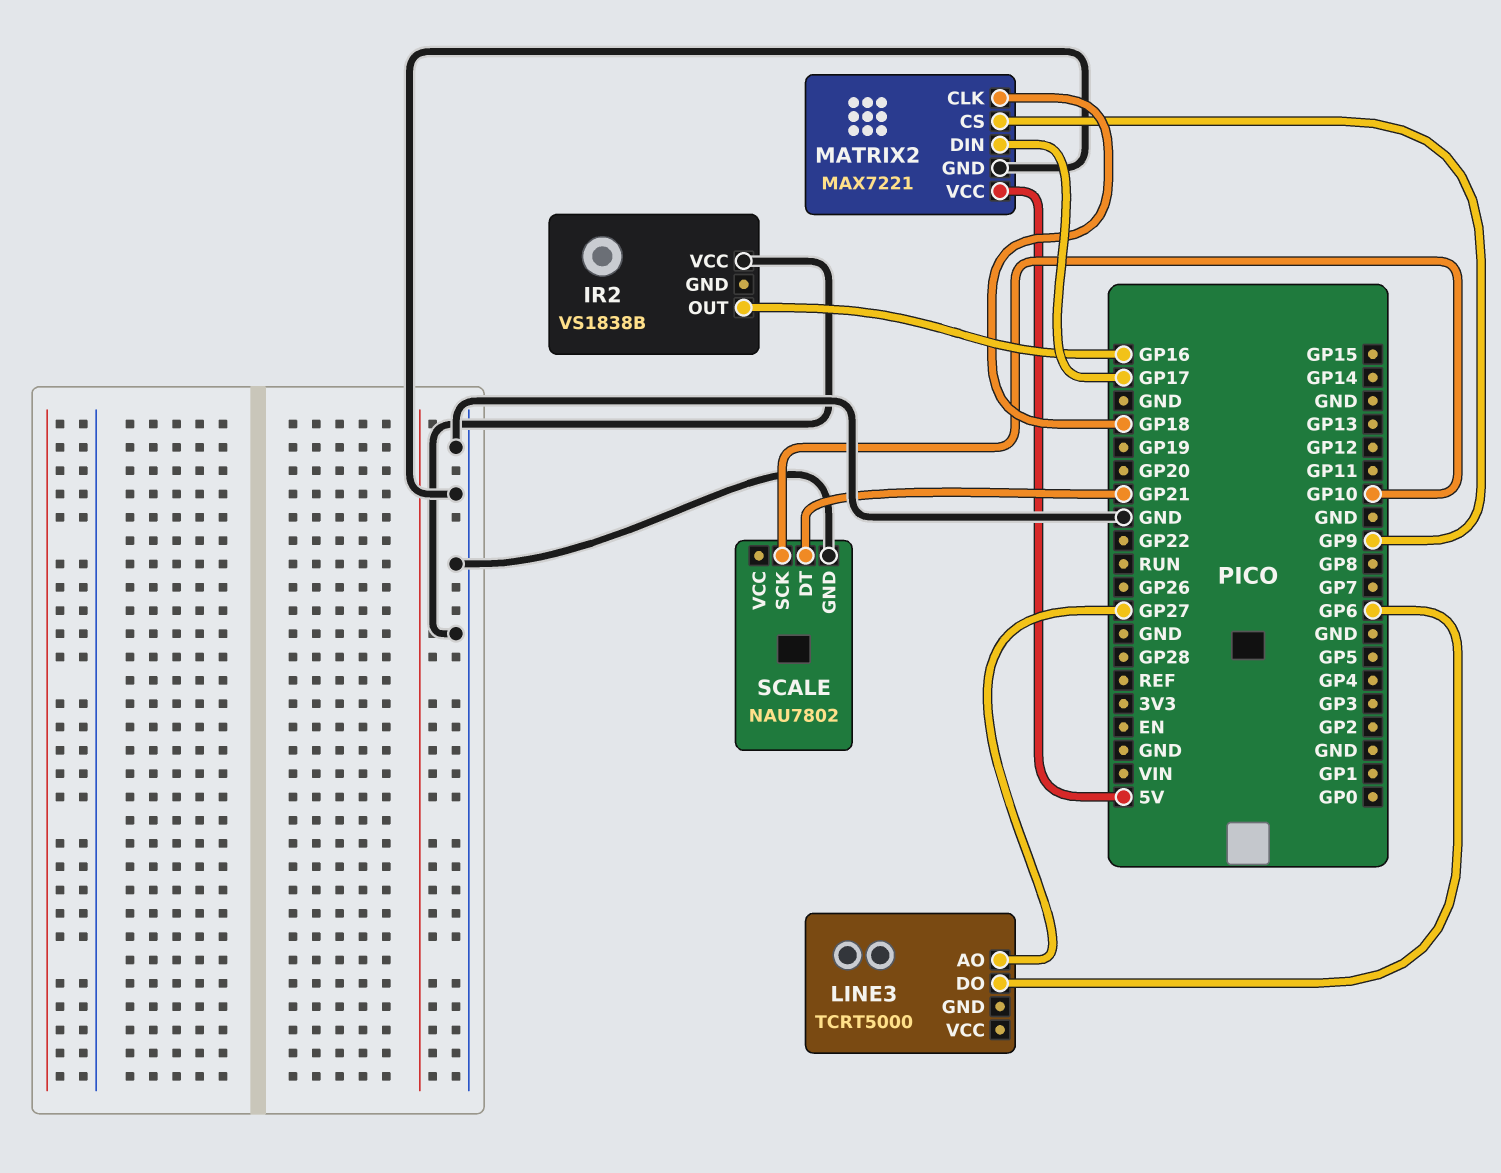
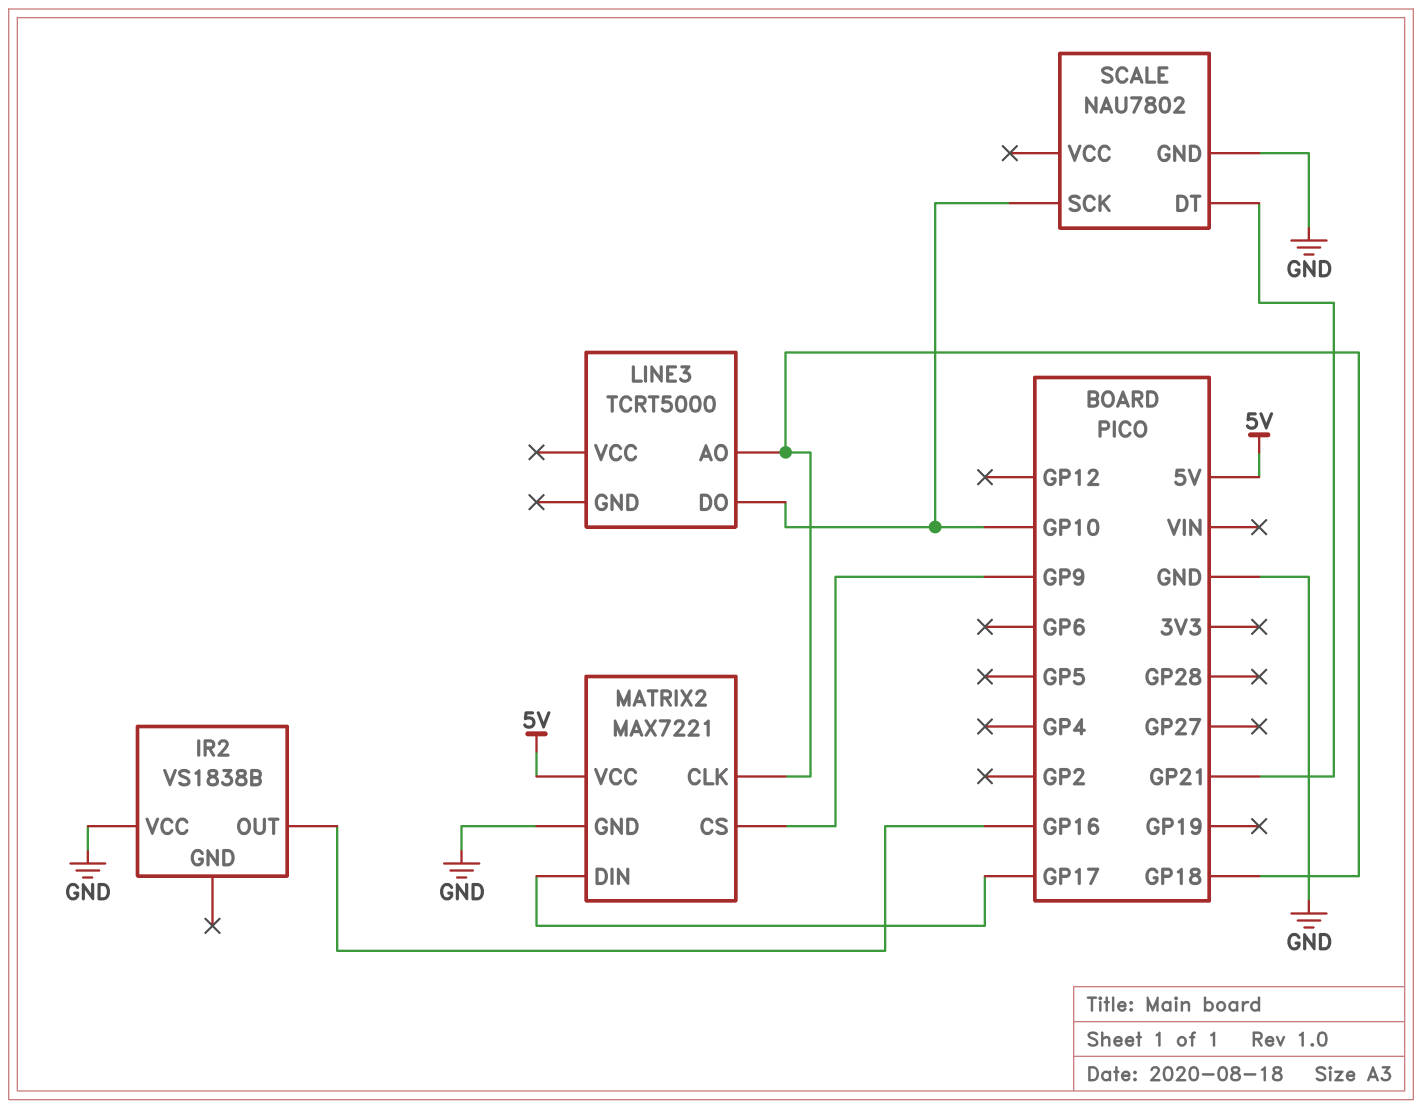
LINE3 pin AO: GP27 -> GP18
LINE3 pin DO: GP6 -> GP10

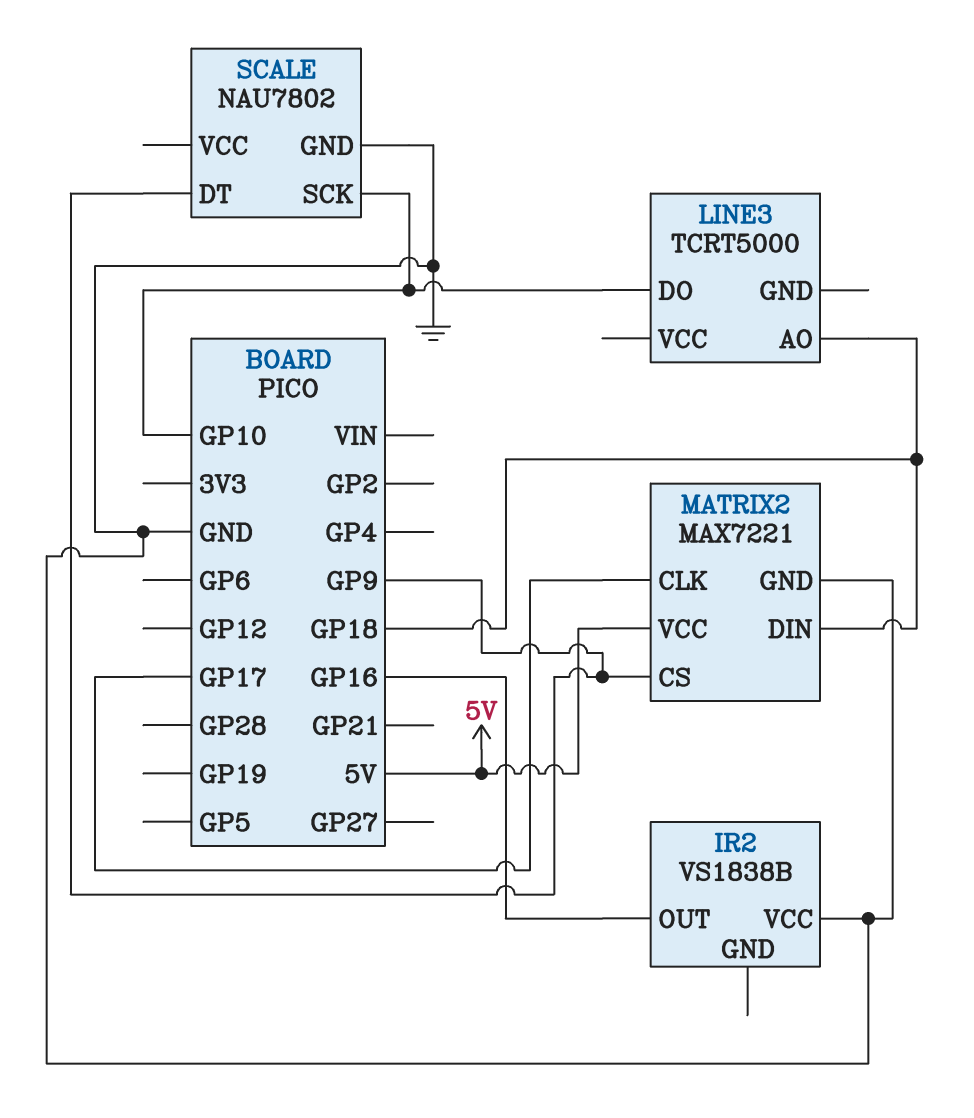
MATRIX2 pin CLK: GP18 -> GP17
MATRIX2 pin DIN: GP17 -> GP18
SCALE pin DT: GP21 -> GP9

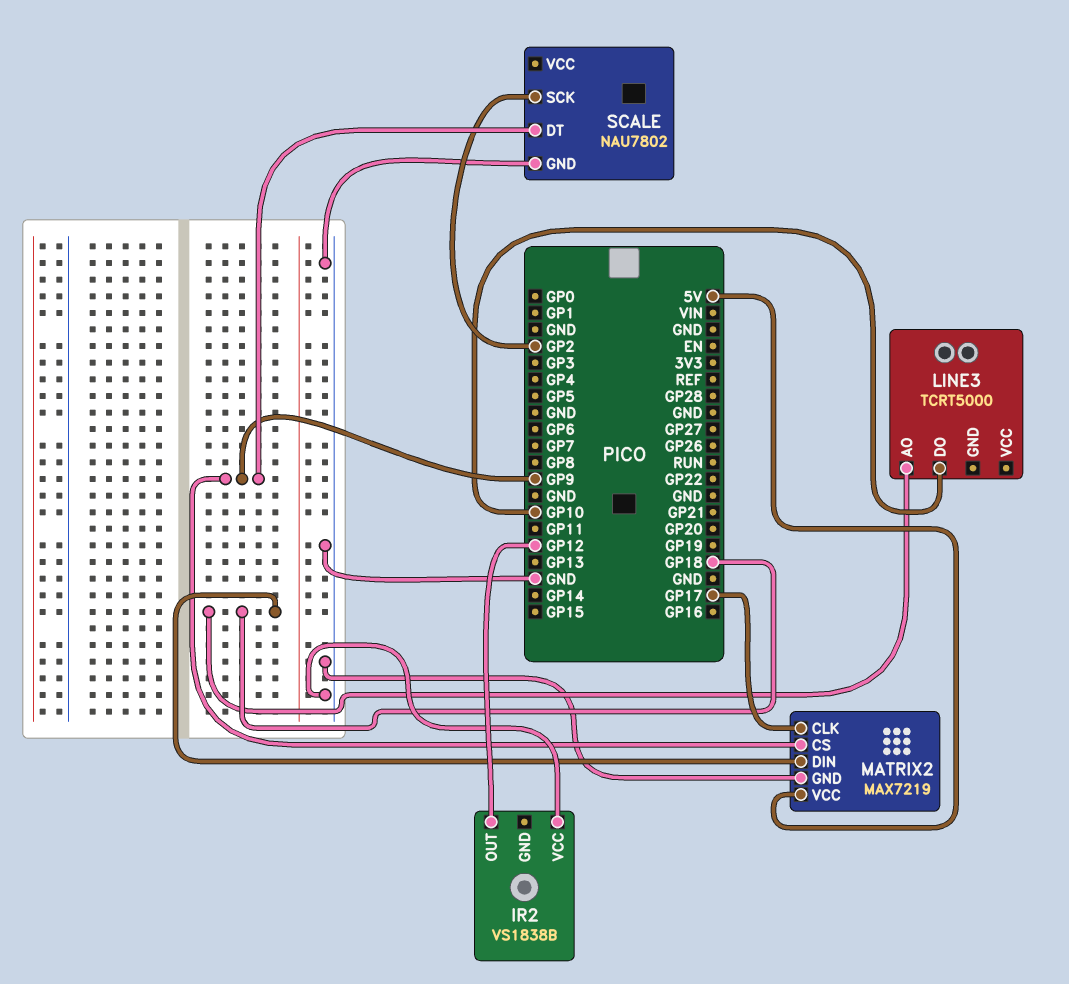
IR2 pin OUT: GP16 -> GP12
MATRIX2: MAX7221 -> MAX7219
SCALE pin SCK: GP10 -> GP2

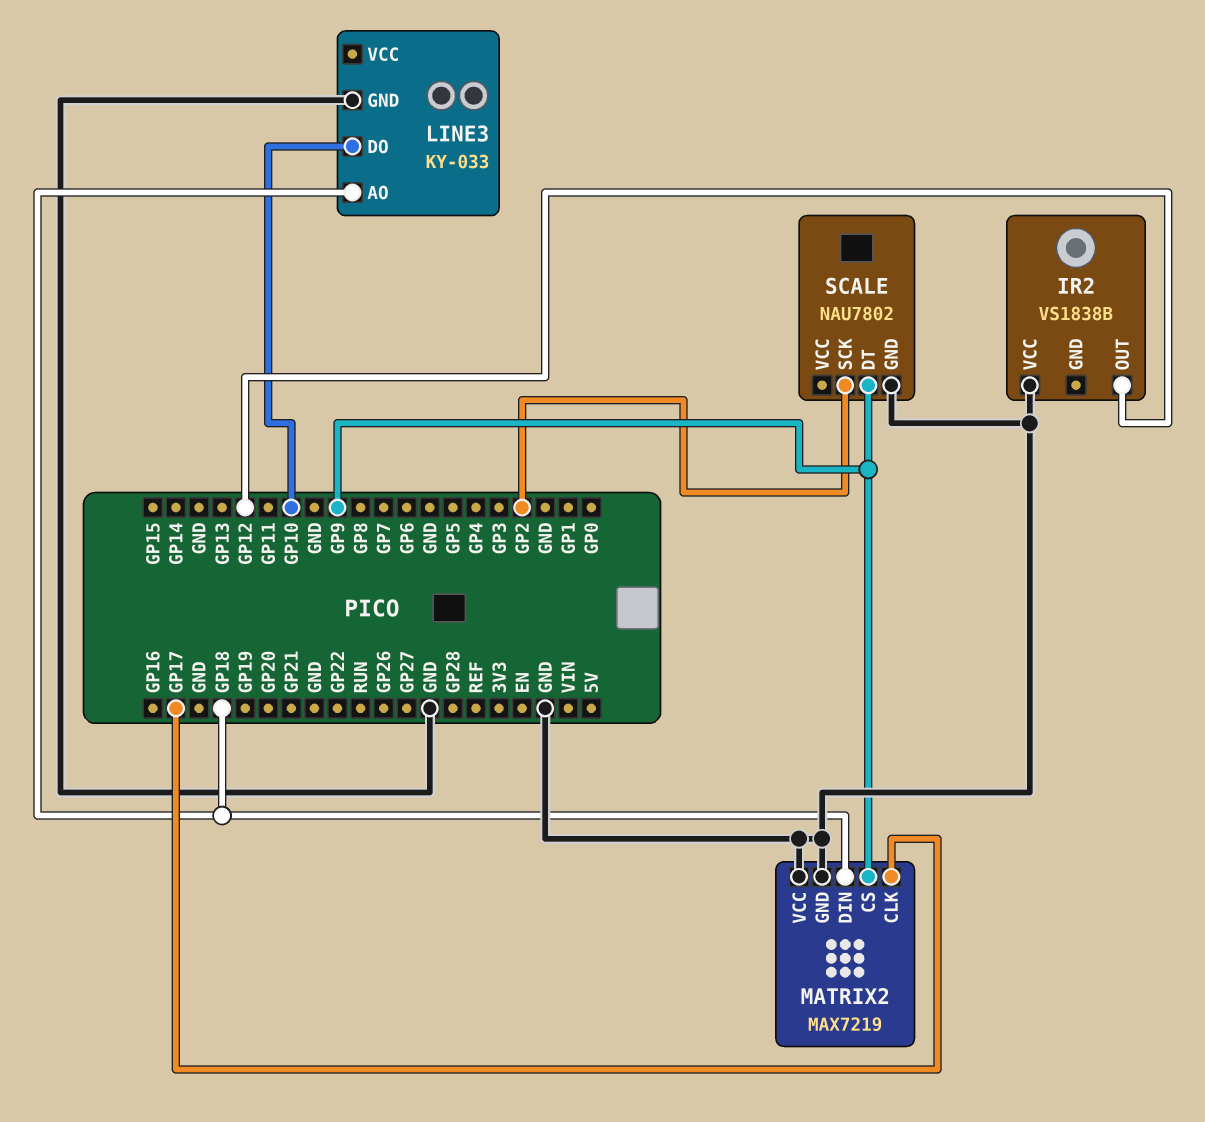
LINE3: TCRT5000 -> KY-033
LINE3 pin GND: none -> GND
MATRIX2 pin VCC: 5V -> GND

